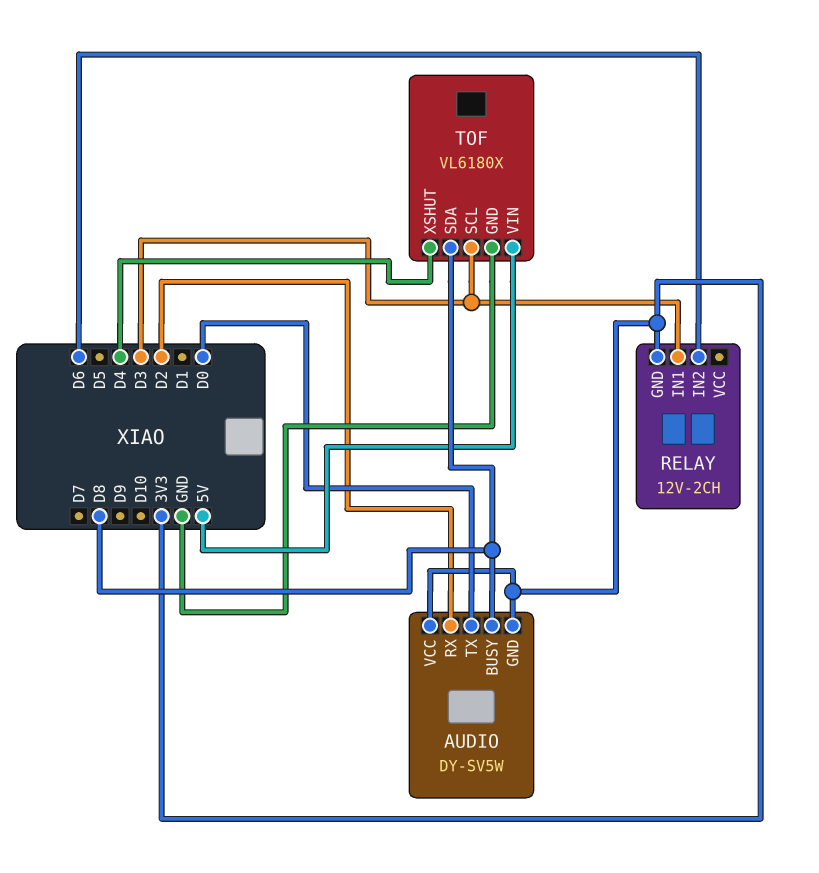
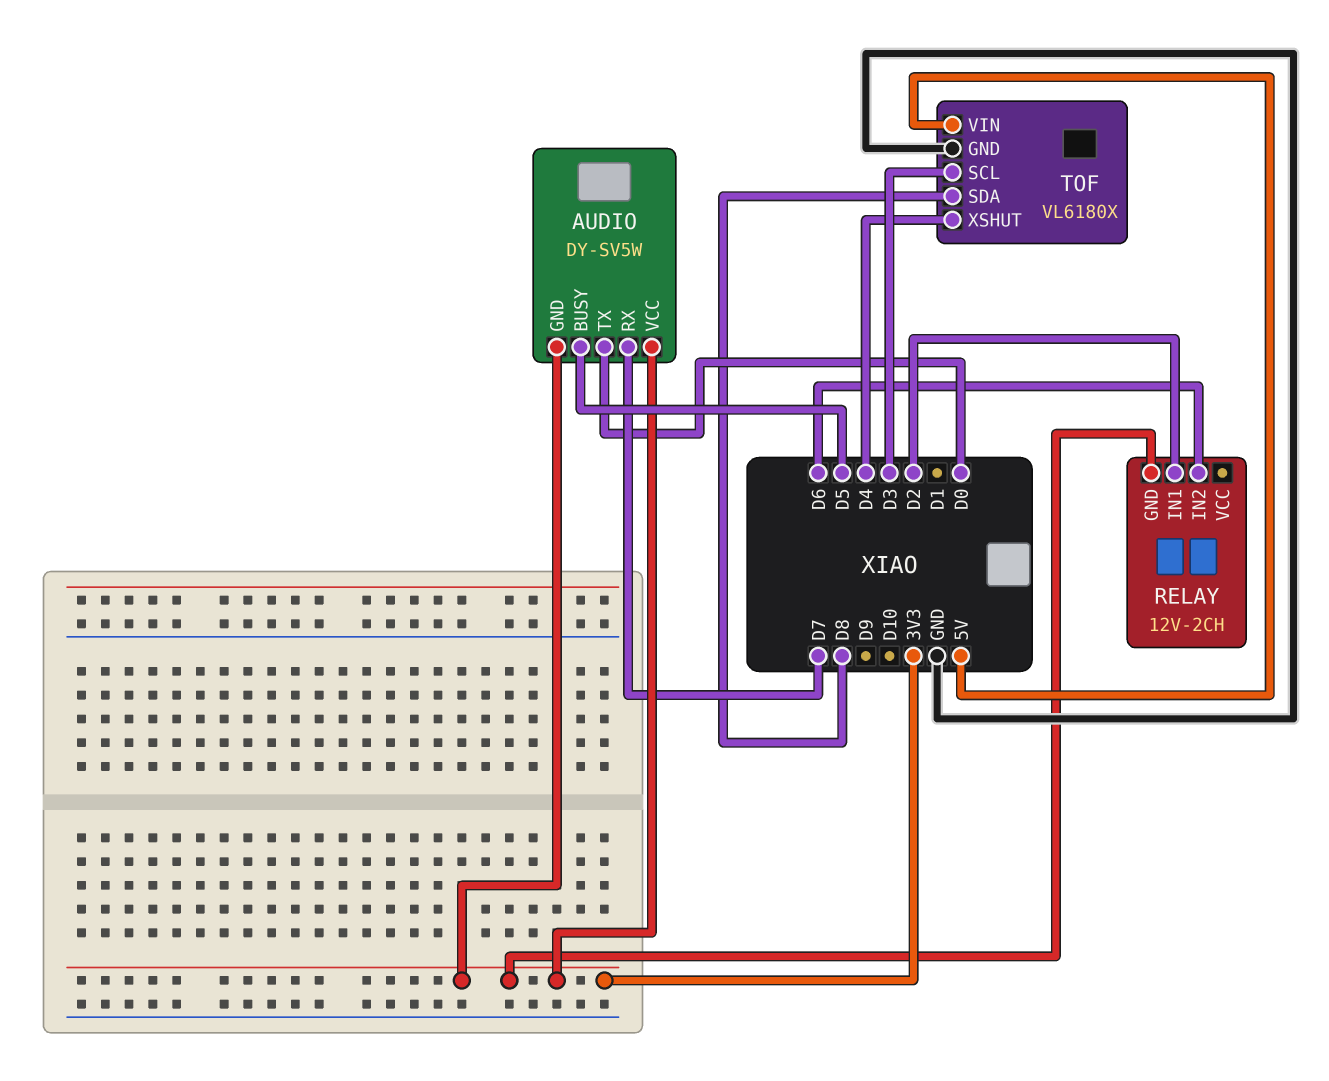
AUDIO pin BUSY: D8 -> D5
AUDIO pin RX: D2 -> D7
RELAY pin IN1: D3 -> D2

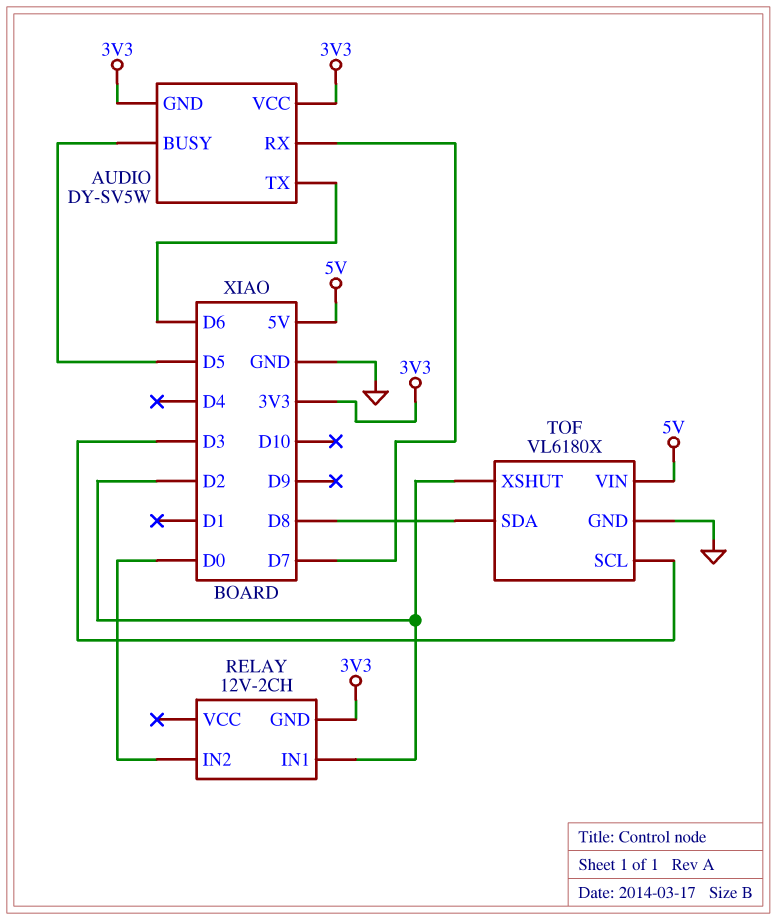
AUDIO pin TX: D0 -> D6
RELAY pin IN2: D6 -> D0
TOF pin XSHUT: D4 -> D2

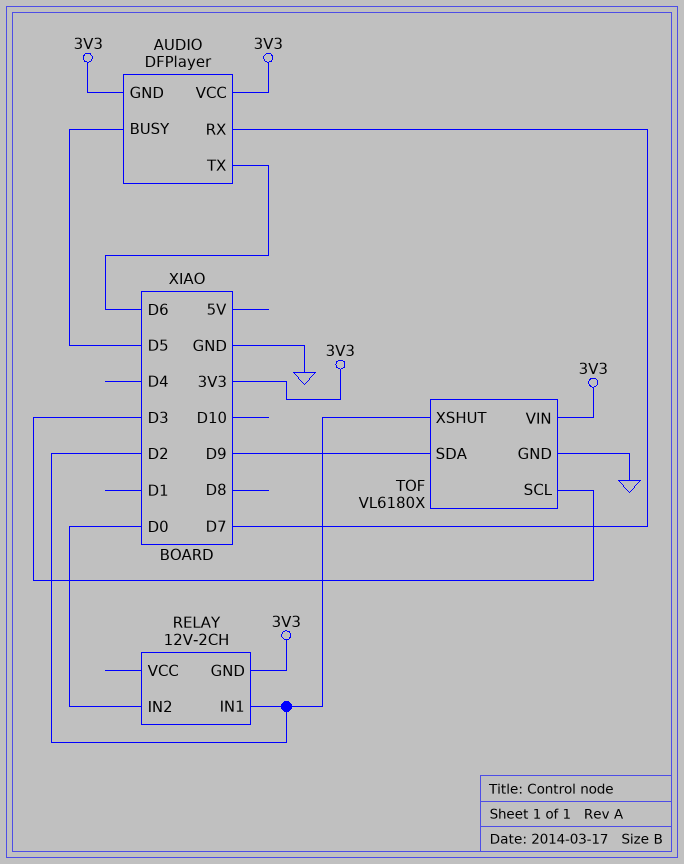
AUDIO: DY-SV5W -> DFPlayer
TOF pin SDA: D8 -> D9
TOF pin VIN: 5V -> 3V3

